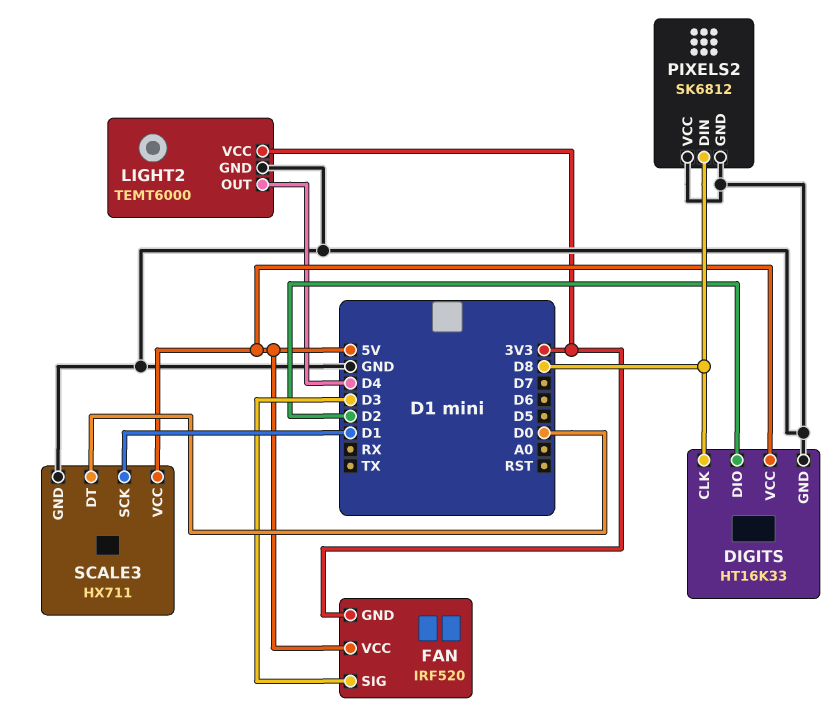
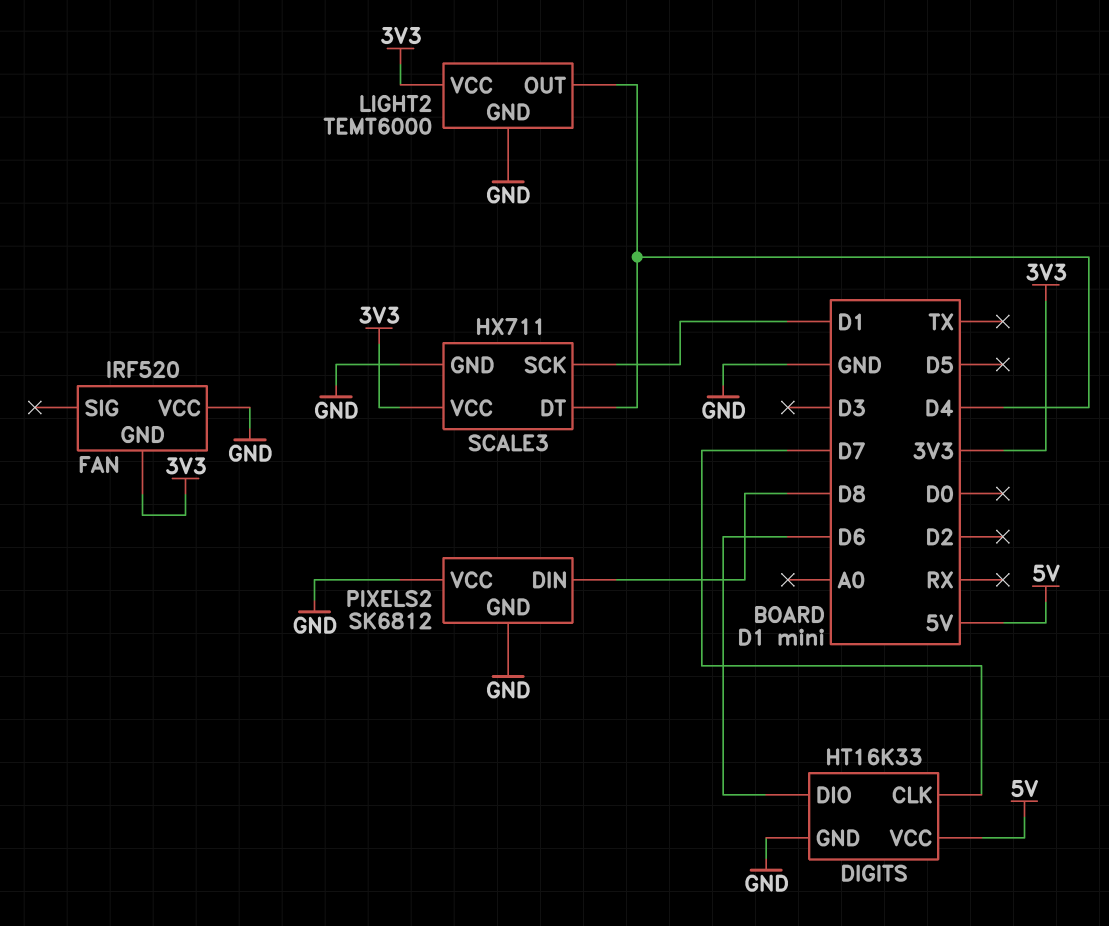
DIGITS pin CLK: D8 -> D7
DIGITS pin DIO: D2 -> D6
FAN pin SIG: D3 -> none
FAN pin VCC: 5V -> GND
SCALE3 pin DT: D0 -> D4
SCALE3 pin VCC: 5V -> 3V3

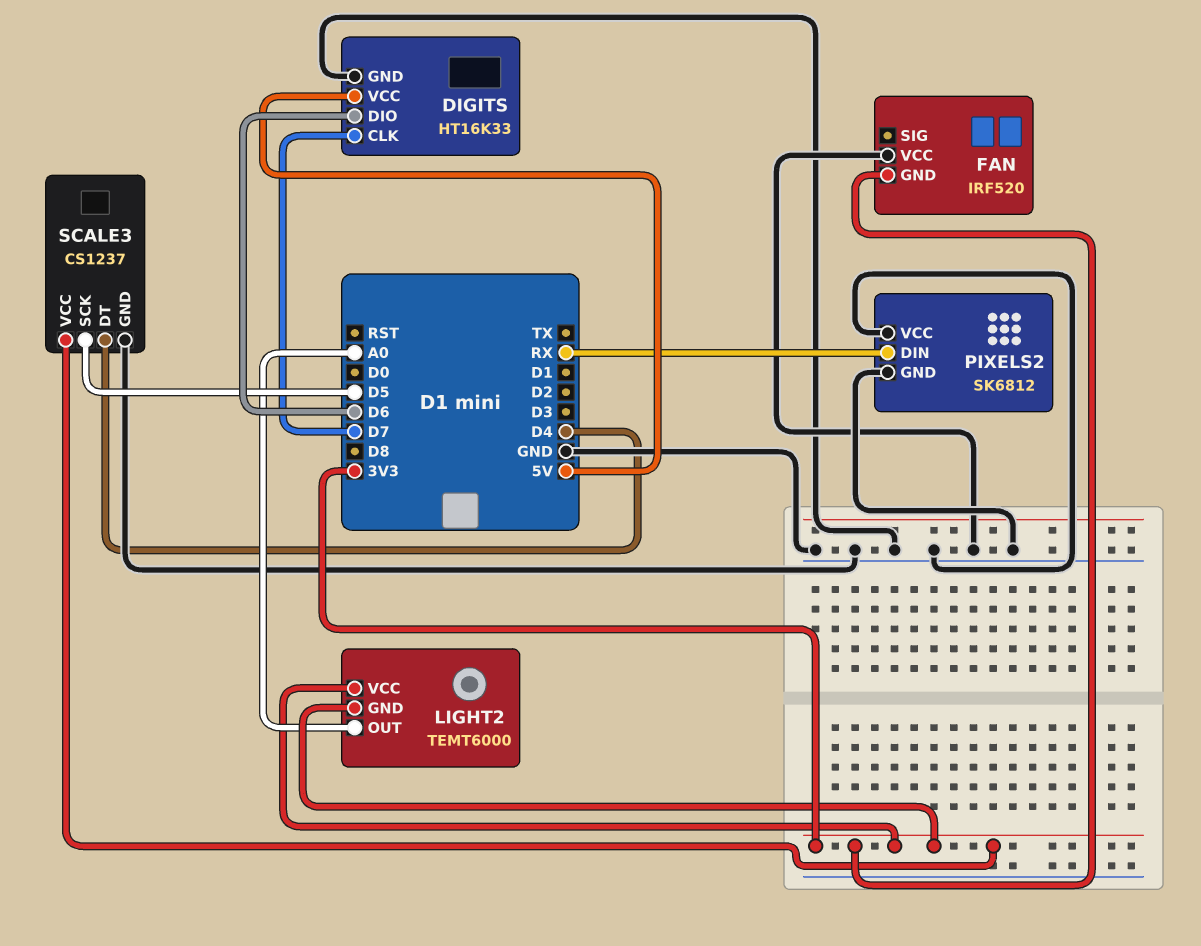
LIGHT2 pin GND: GND -> 3V3
LIGHT2 pin OUT: D4 -> A0
PIXELS2 pin DIN: D8 -> RX
SCALE3: HX711 -> CS1237
SCALE3 pin SCK: D1 -> D5

